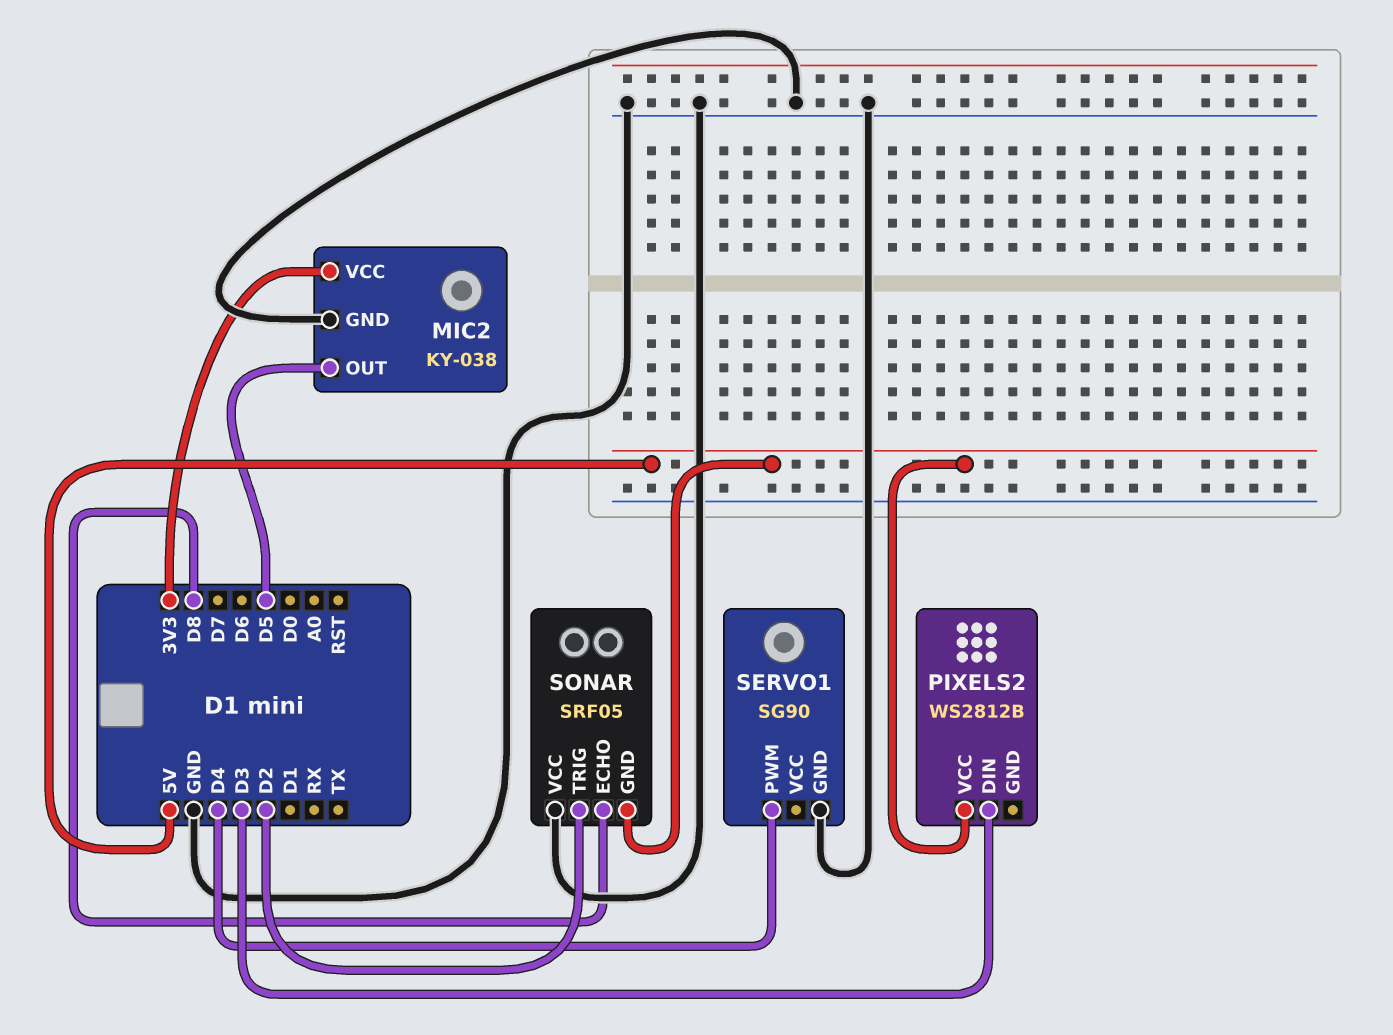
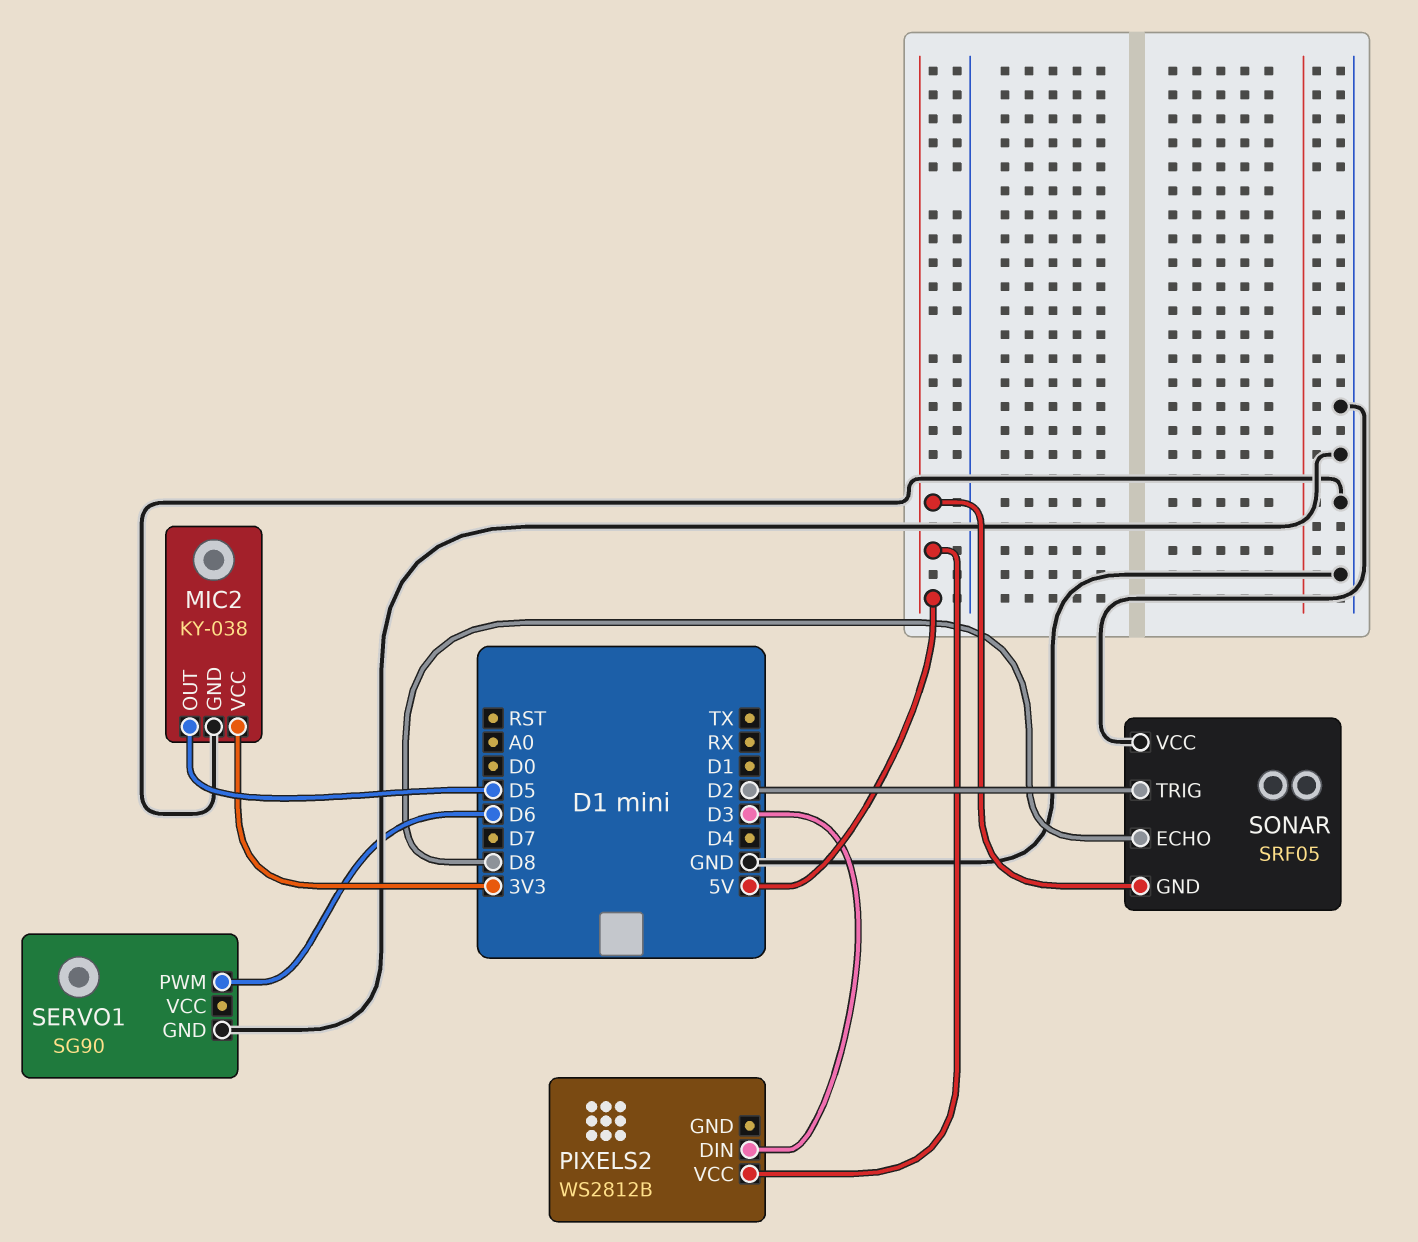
SERVO1 pin PWM: D4 -> D6

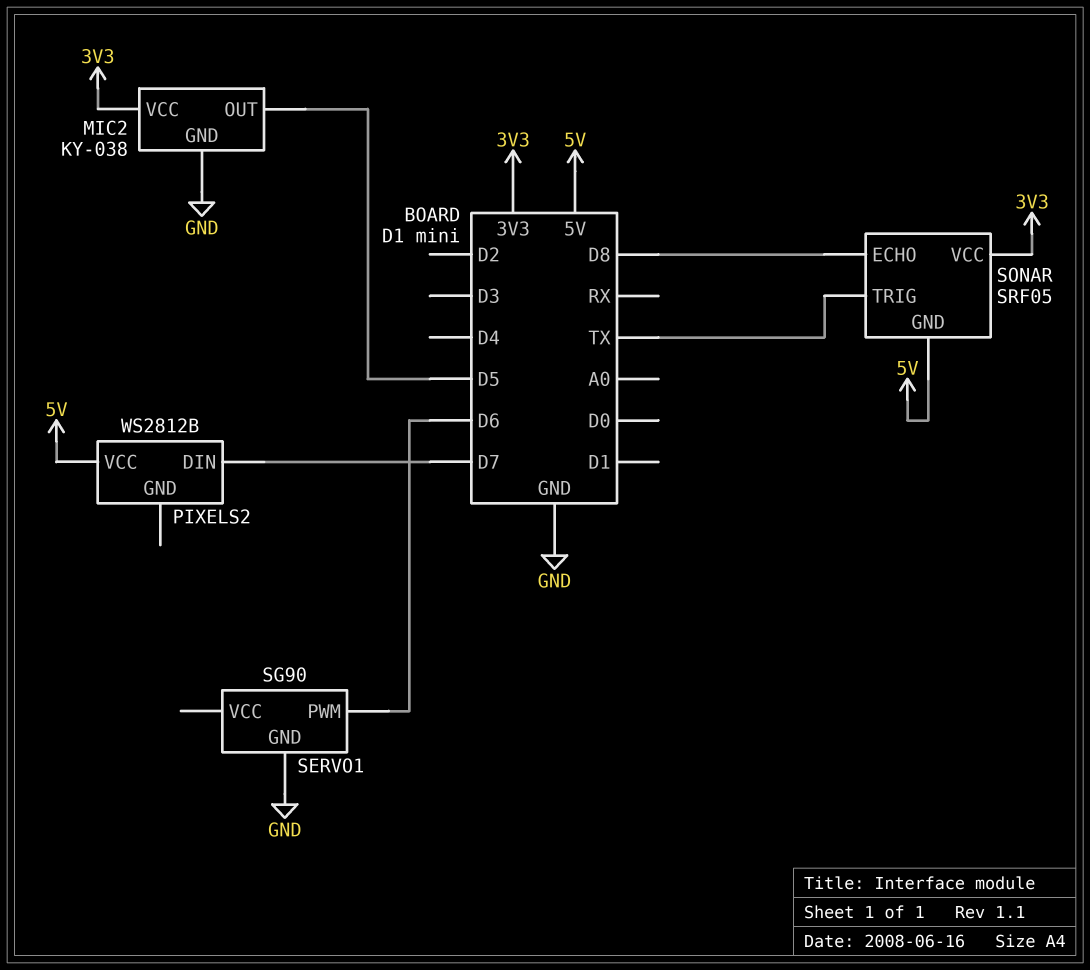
PIXELS2 pin DIN: D3 -> D7
SONAR pin TRIG: D2 -> TX
SONAR pin VCC: GND -> 3V3

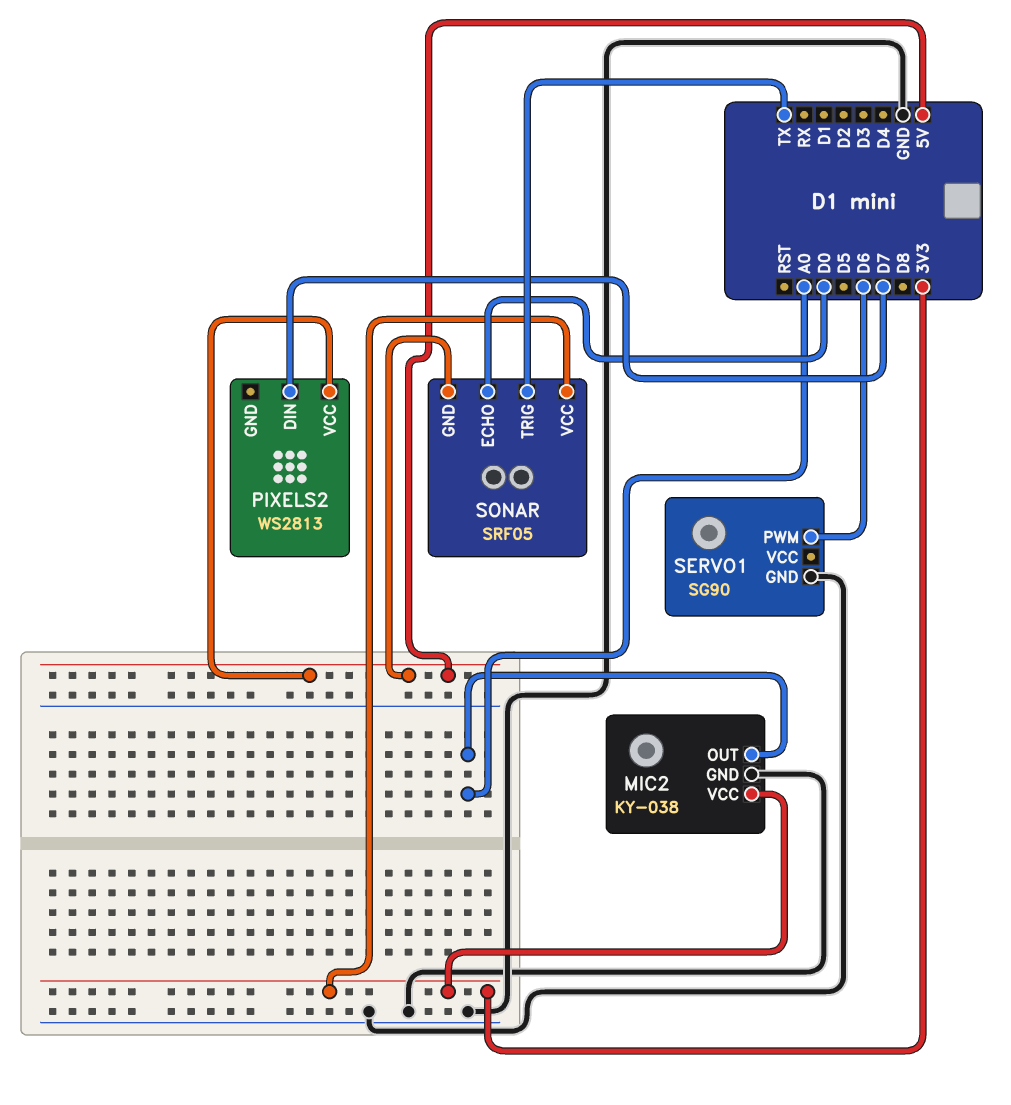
MIC2 pin OUT: D5 -> A0
PIXELS2: WS2812B -> WS2813
SONAR pin ECHO: D8 -> D0

